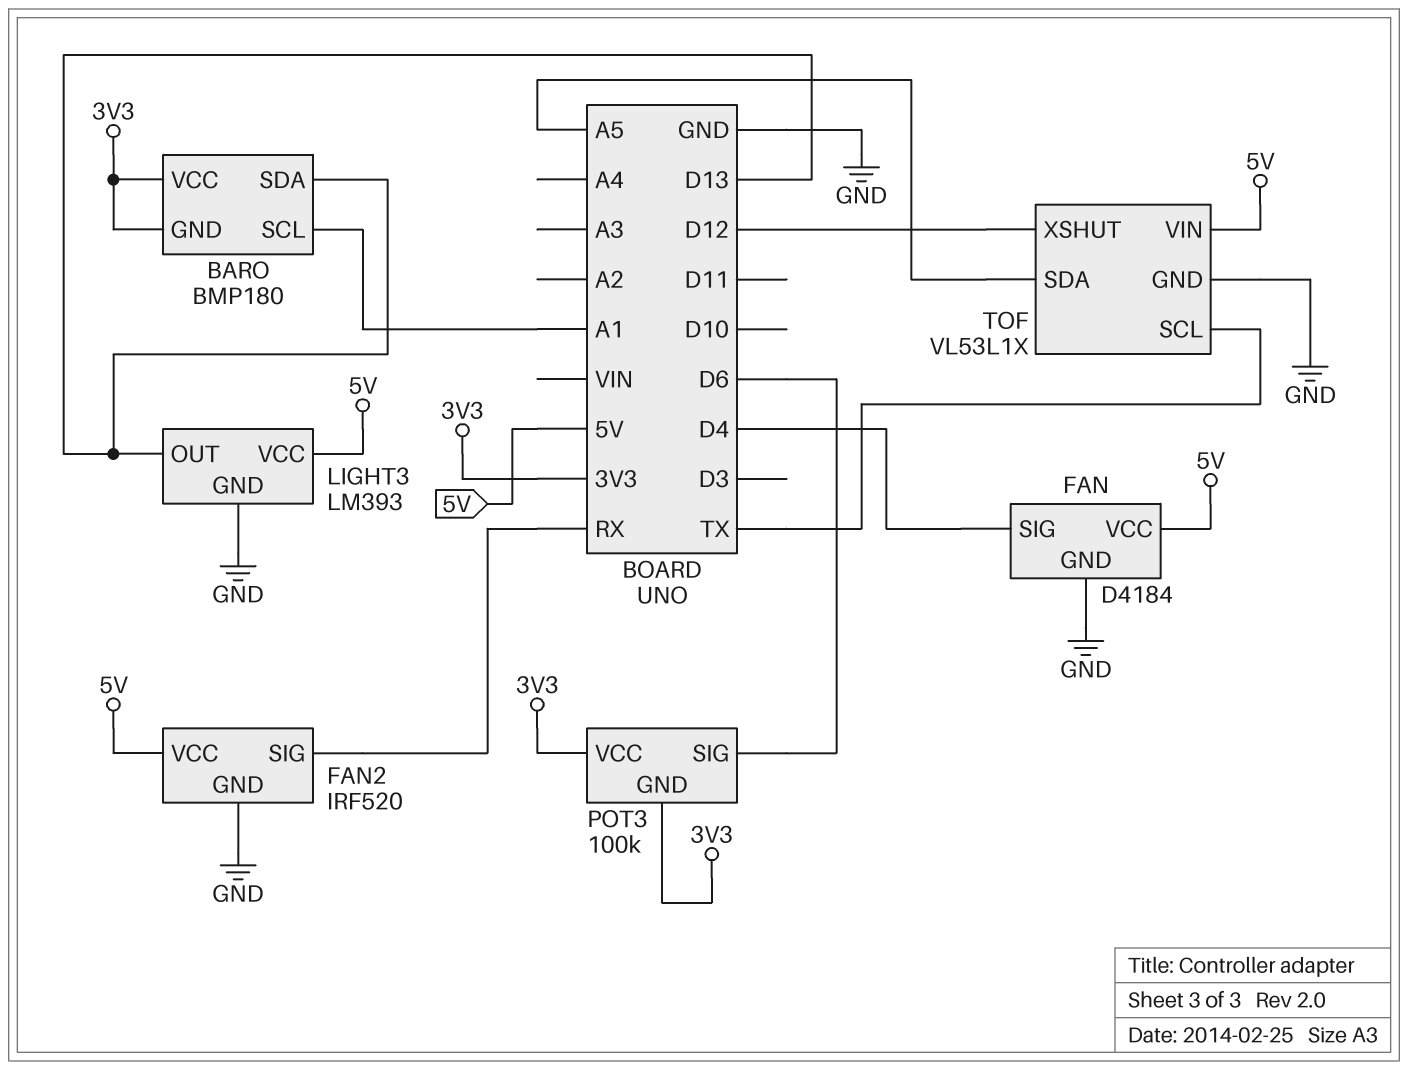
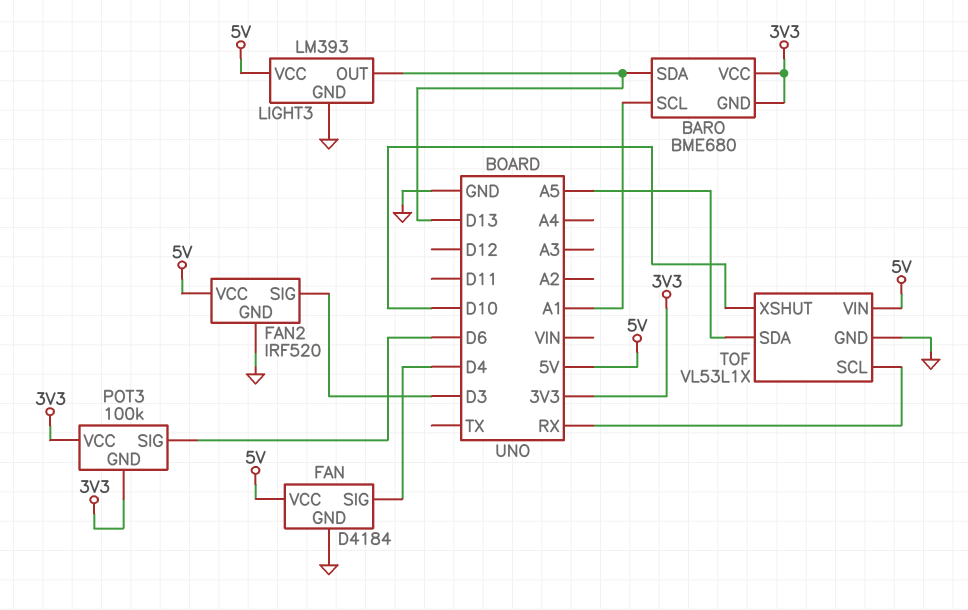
BARO: BMP180 -> BME680
FAN2 pin SIG: RX -> D3
TOF pin SCL: TX -> RX
TOF pin XSHUT: D12 -> D10

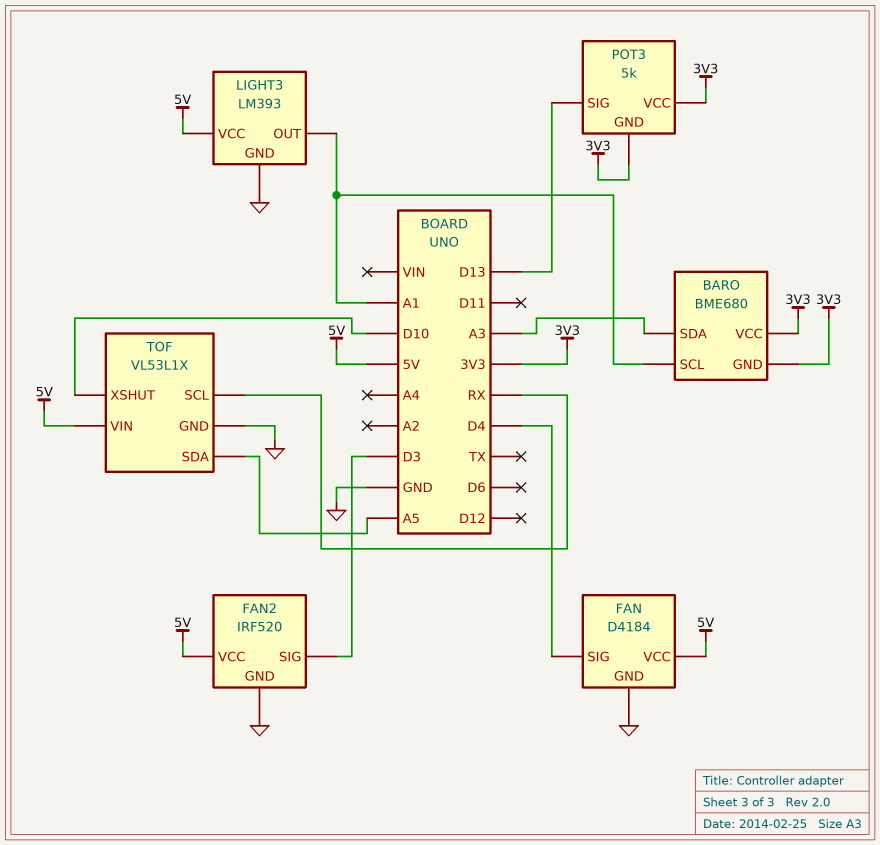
BARO pin SDA: D13 -> A3
LIGHT3 pin OUT: D13 -> A1
POT3: 100k -> 5k
POT3 pin SIG: D6 -> D13

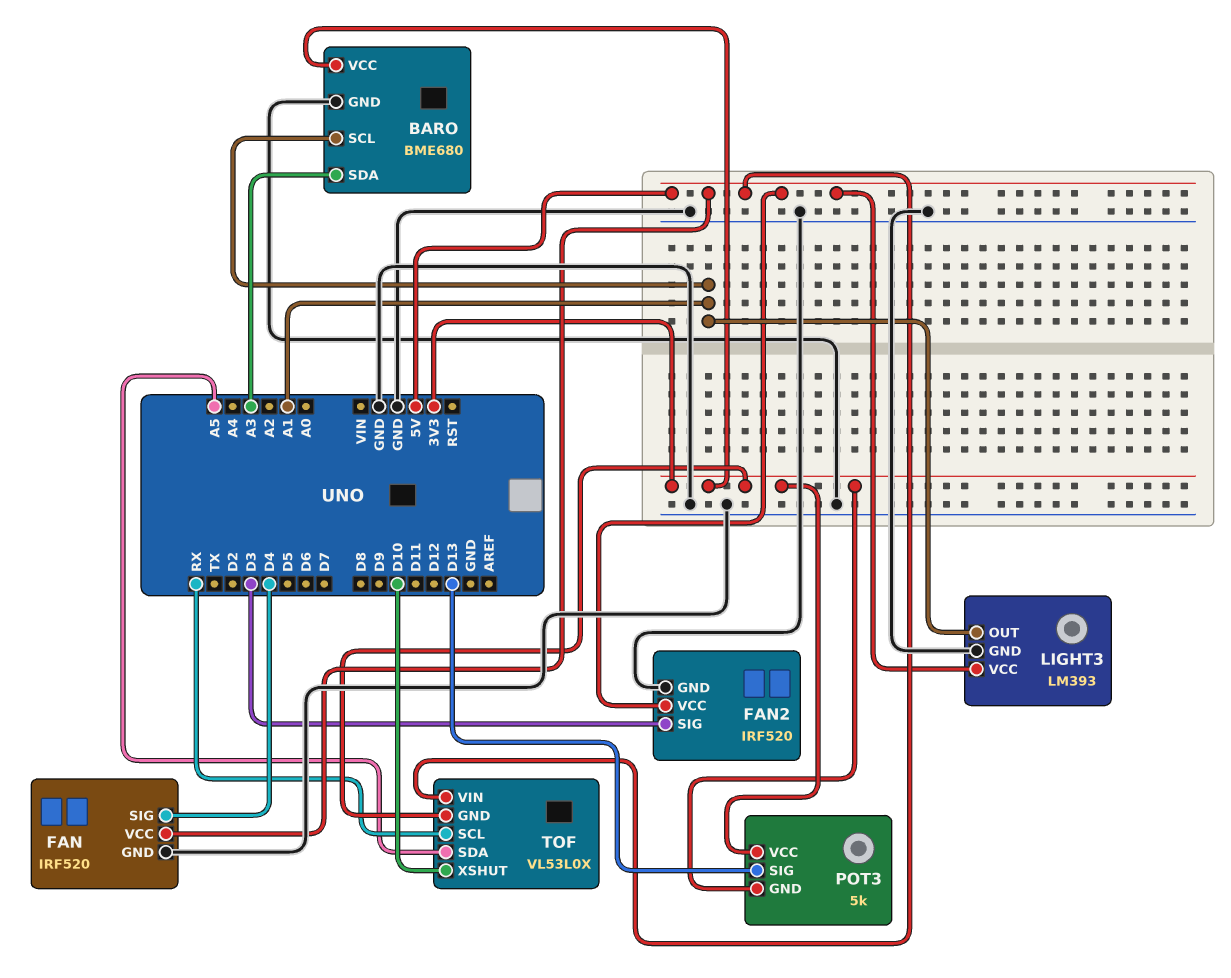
BARO pin GND: 3V3 -> GND
FAN: D4184 -> IRF520
TOF: VL53L1X -> VL53L0X
TOF pin GND: GND -> 3V3

